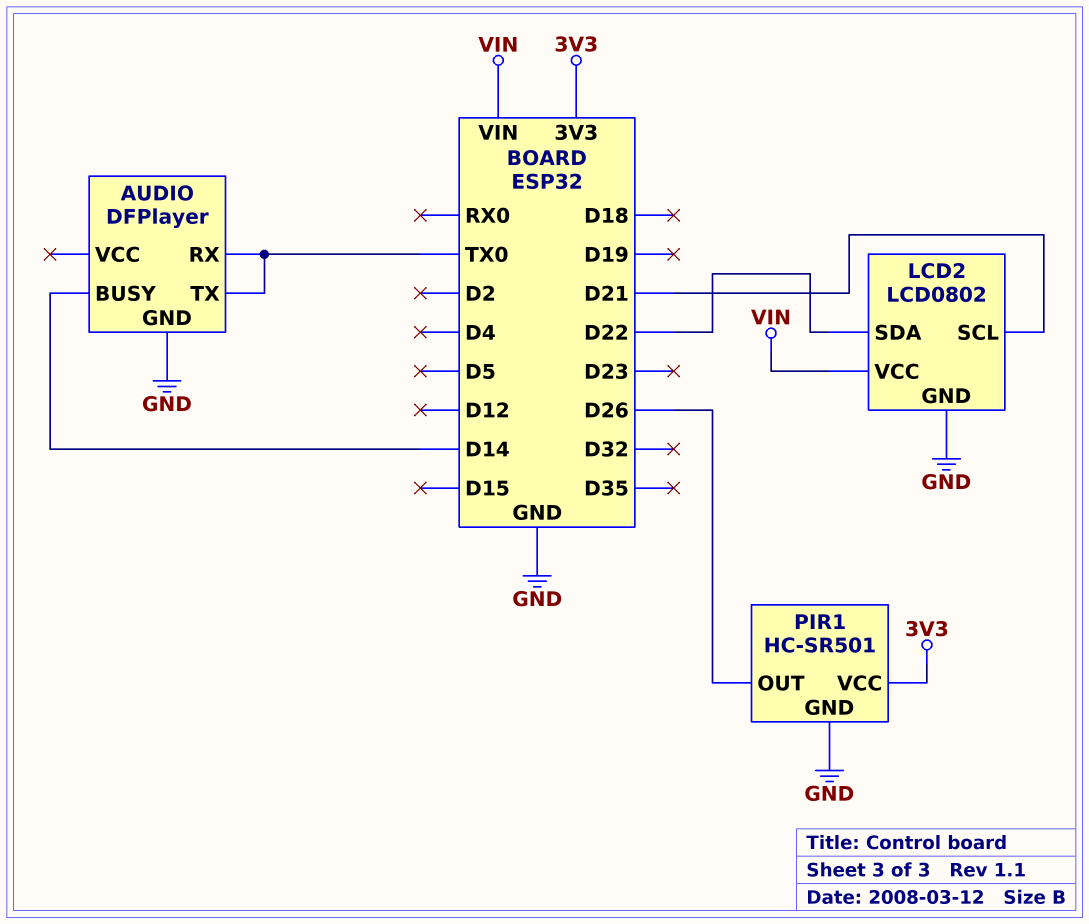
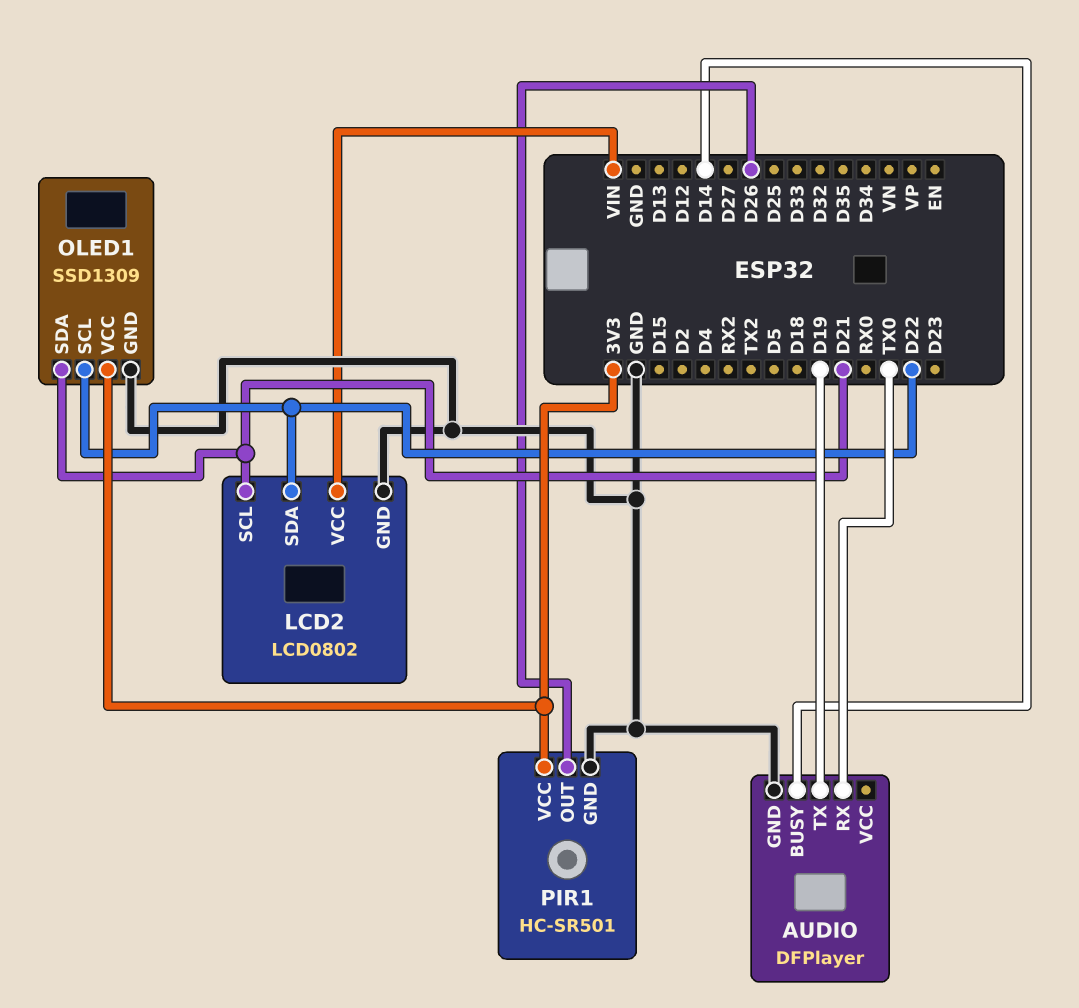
AUDIO pin TX: TX0 -> D19
OLED1: none -> SSD1309
OLED1 pin GND: none -> GND
OLED1 pin SCL: none -> D22
OLED1 pin SDA: none -> D21
OLED1 pin VCC: none -> 3V3

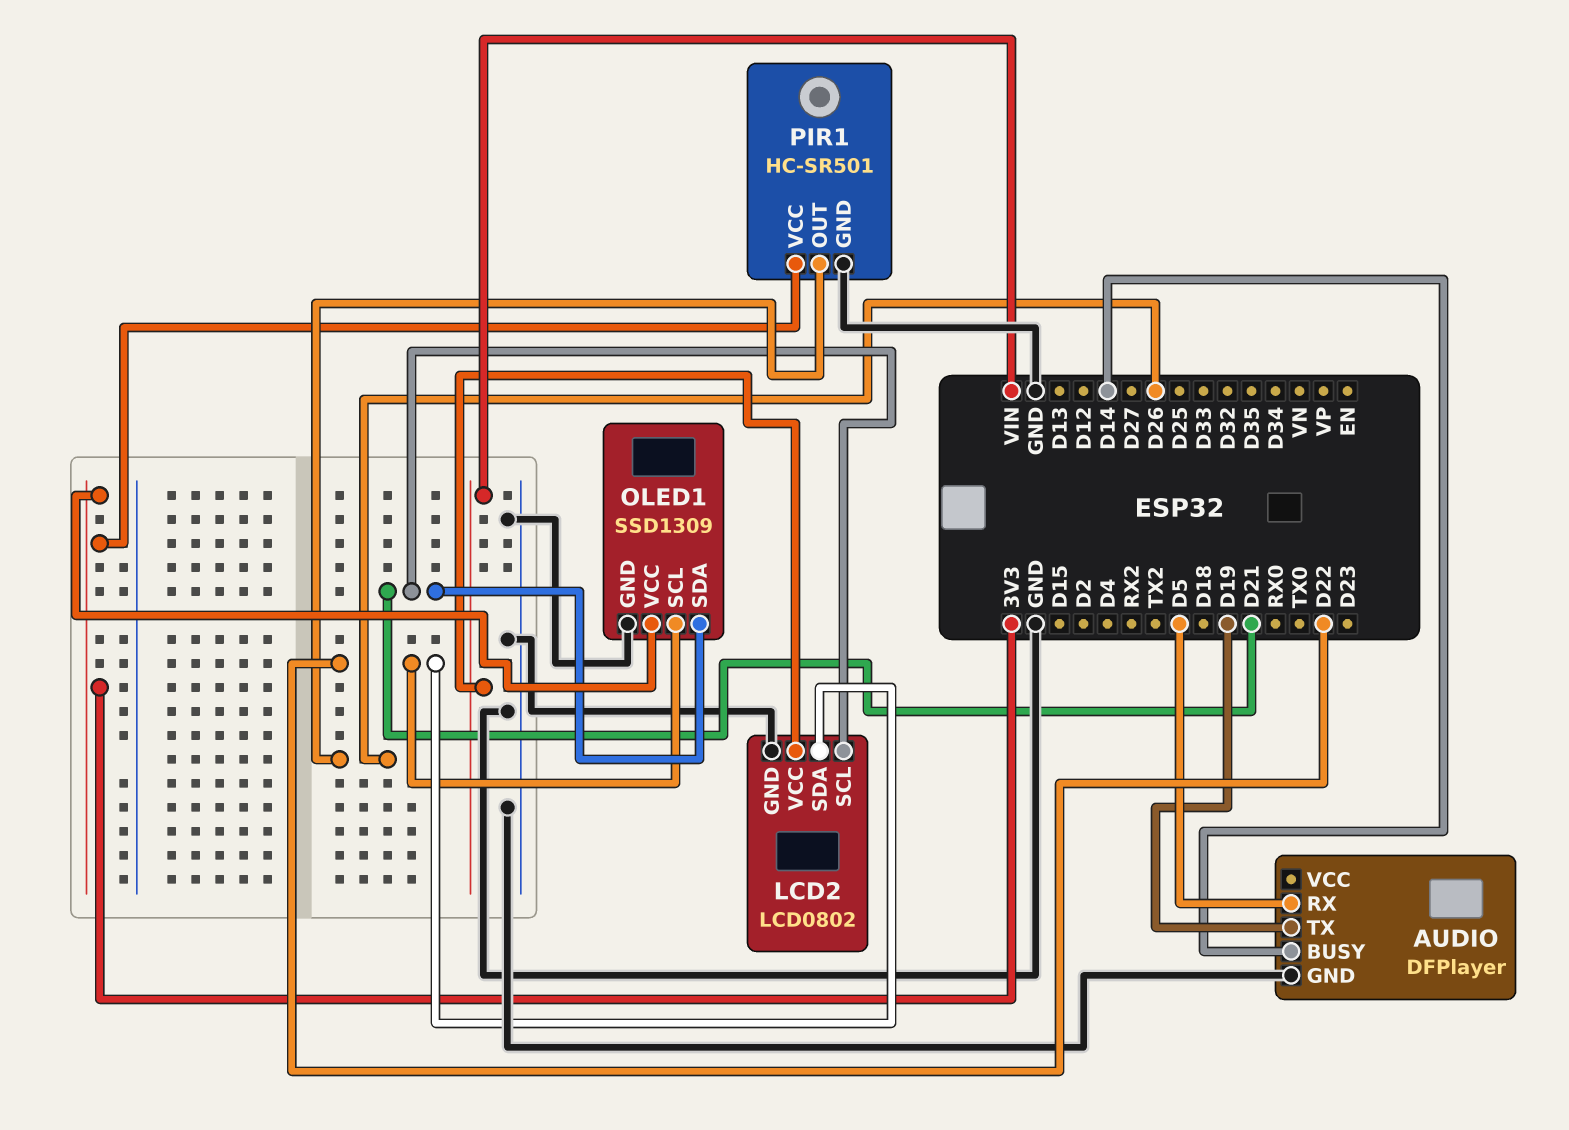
AUDIO pin RX: TX0 -> D5

